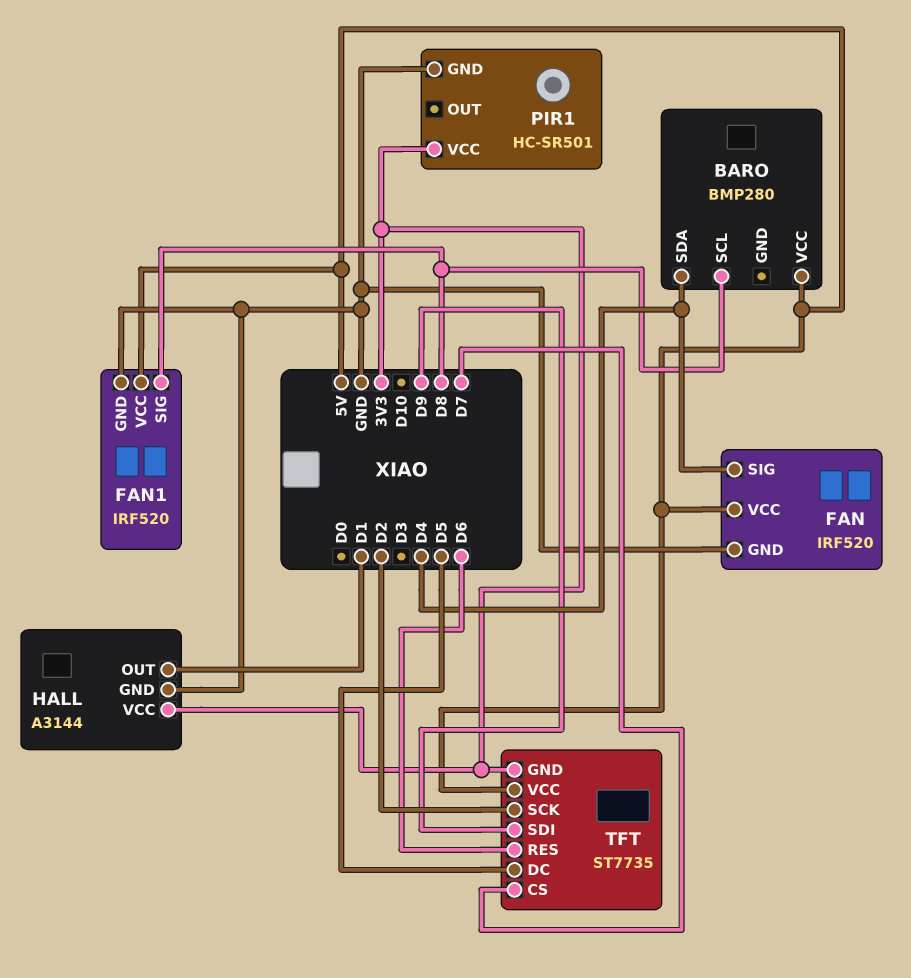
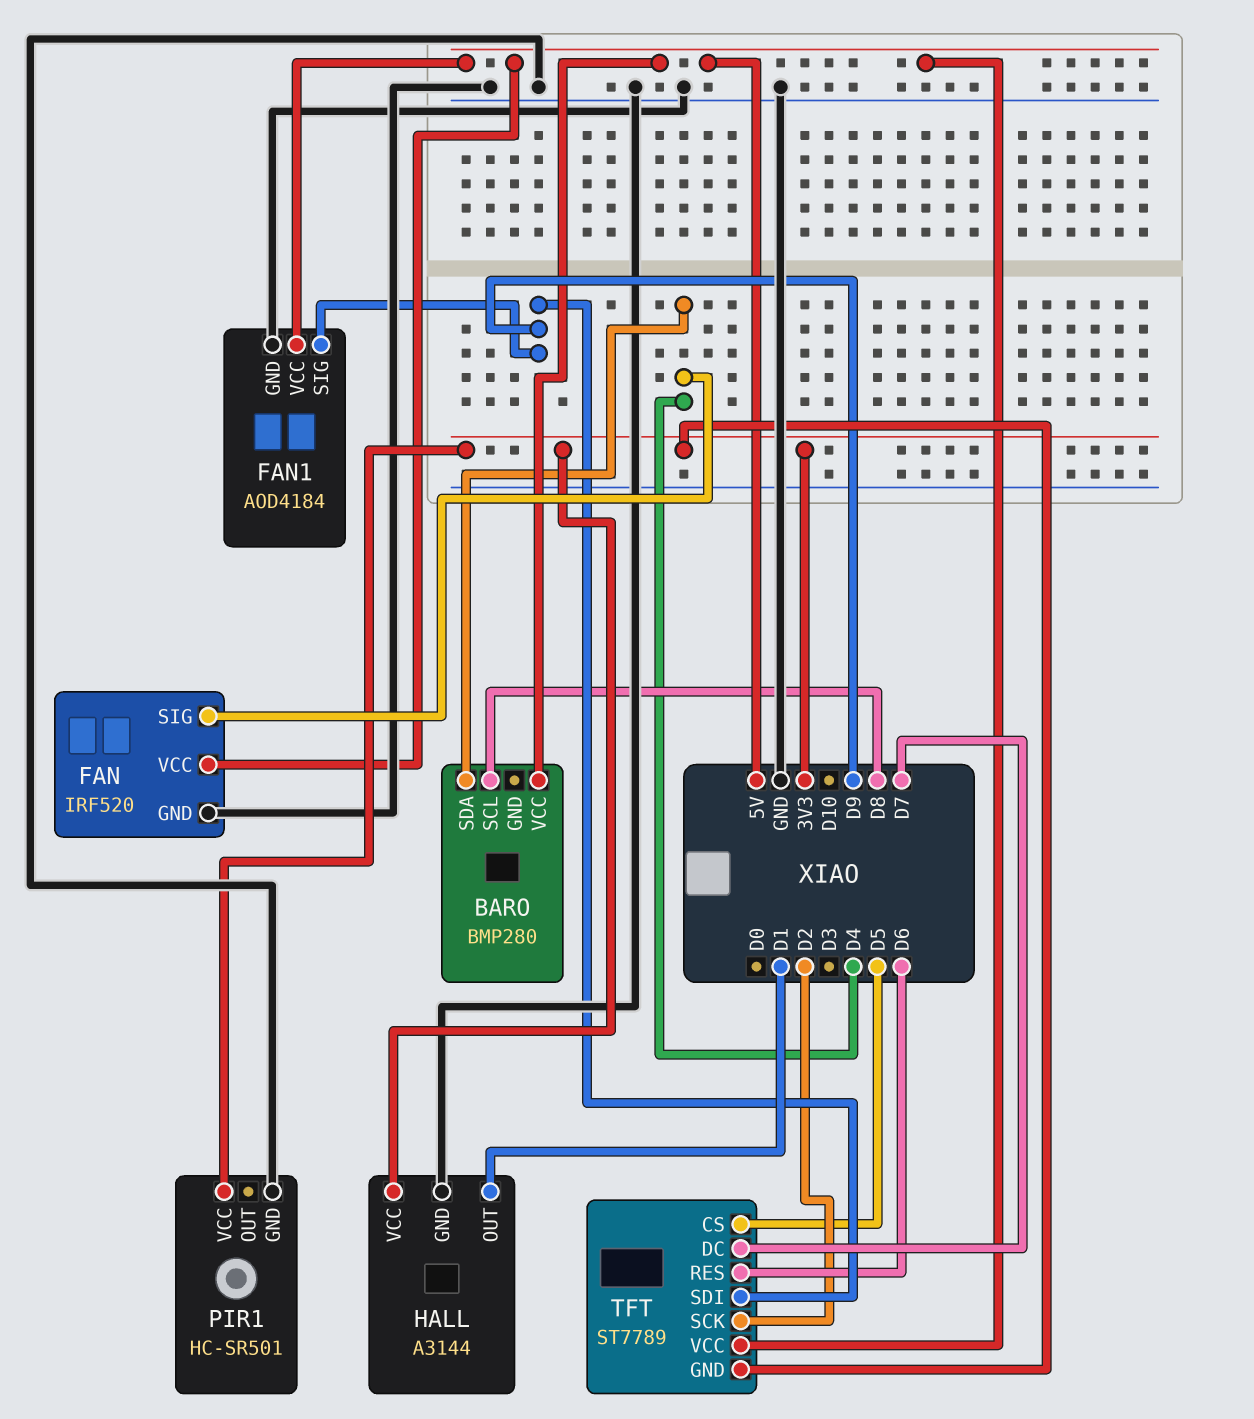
FAN1: IRF520 -> AOD4184
FAN1 pin SIG: D8 -> D9
TFT: ST7735 -> ST7789
TFT pin CS: D7 -> D5
TFT pin DC: D5 -> D7

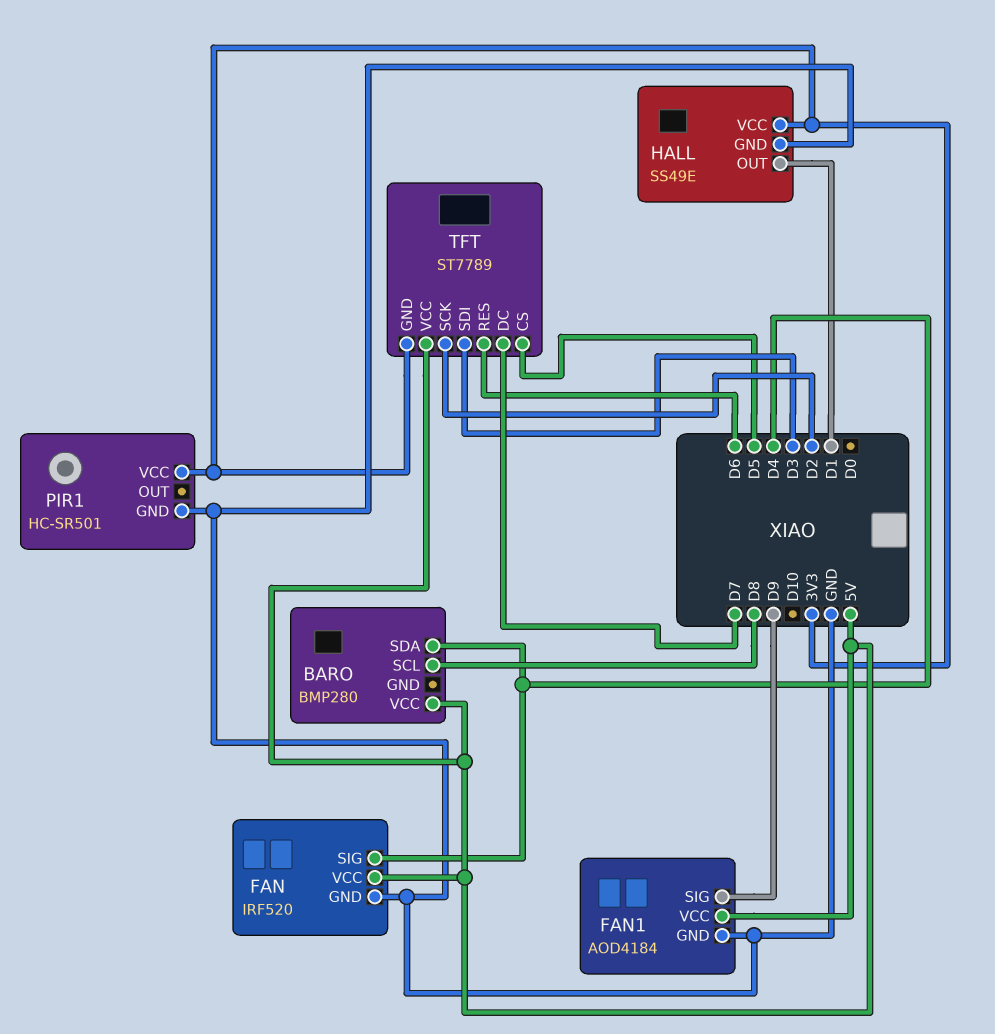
HALL: A3144 -> SS49E
TFT pin SDI: D9 -> D3

